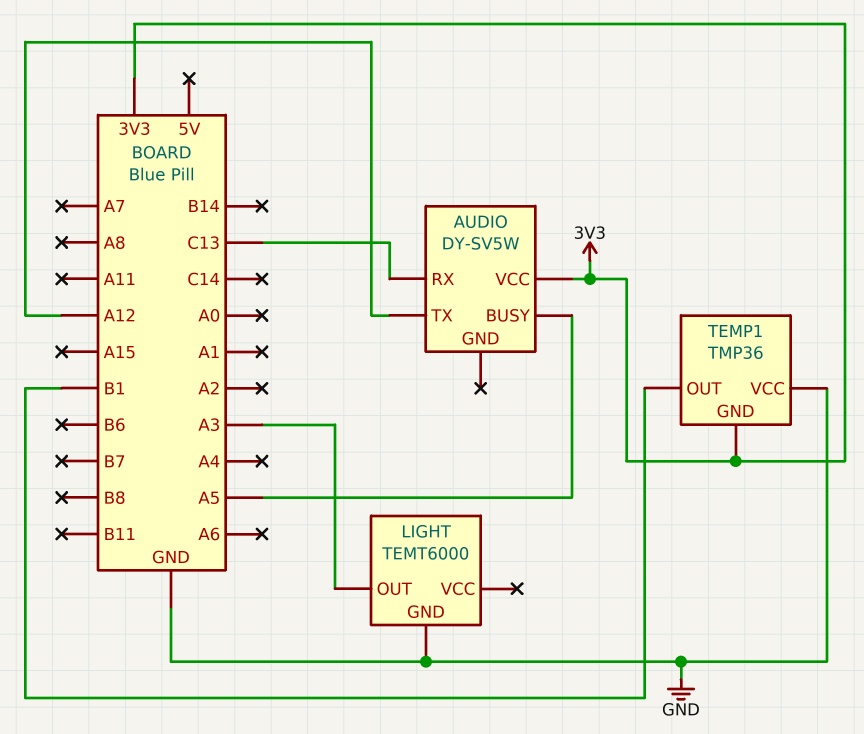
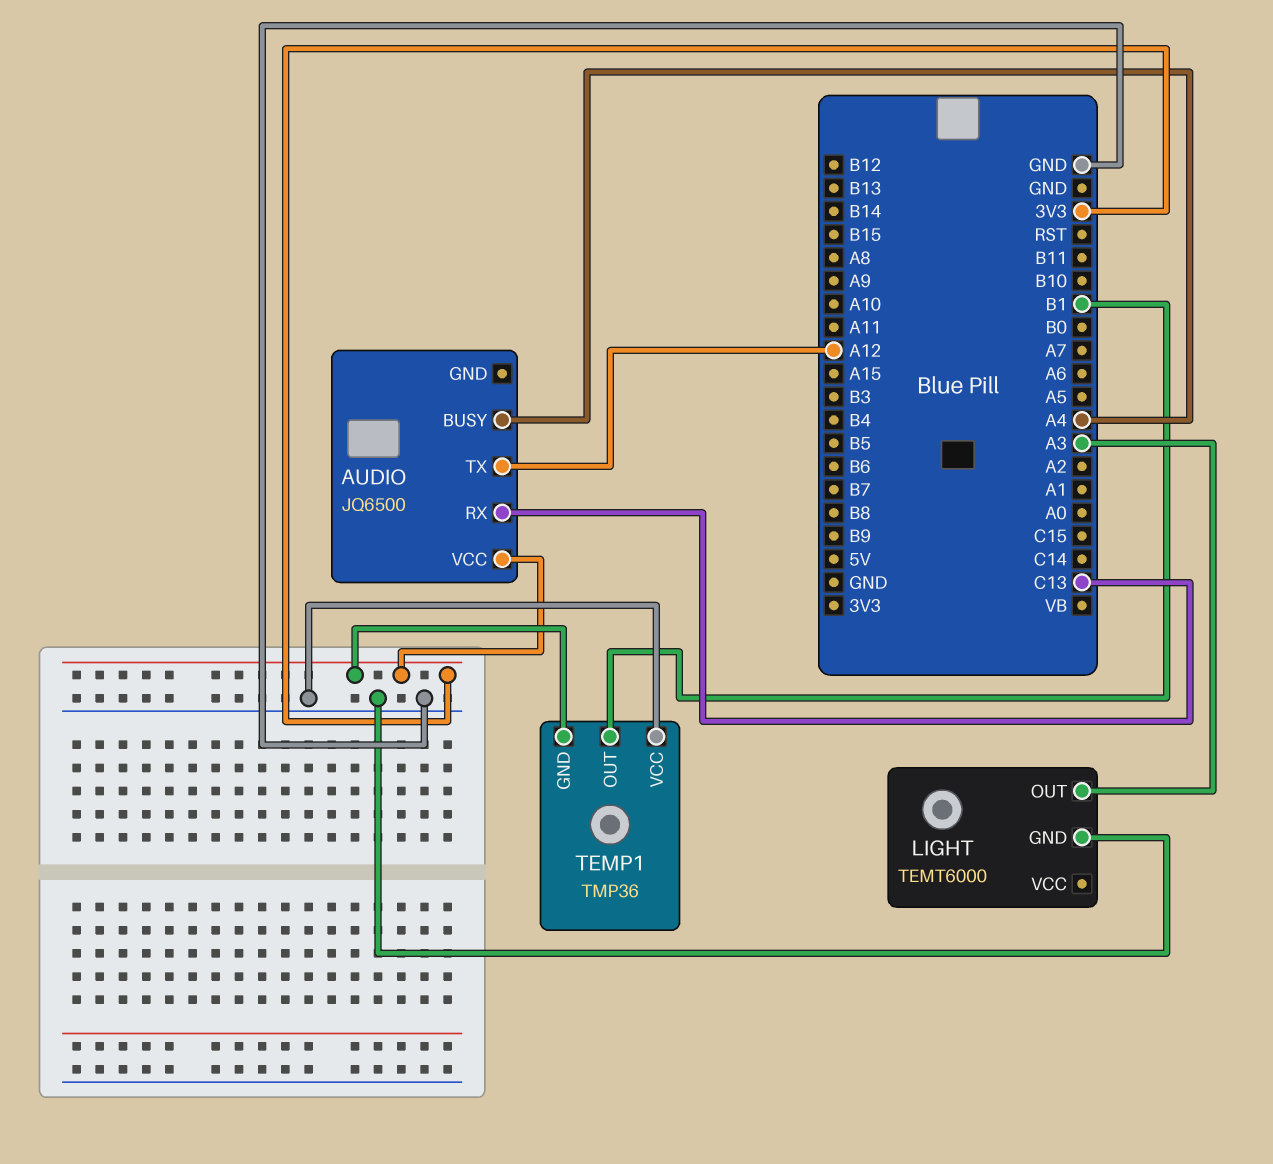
AUDIO: DY-SV5W -> JQ6500
AUDIO pin BUSY: A5 -> A4

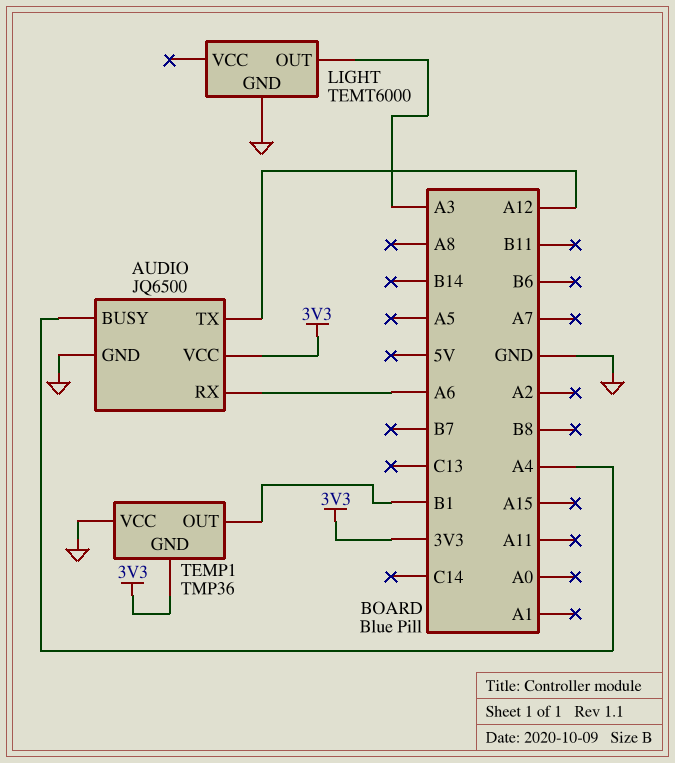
AUDIO pin GND: none -> GND
AUDIO pin RX: C13 -> A6

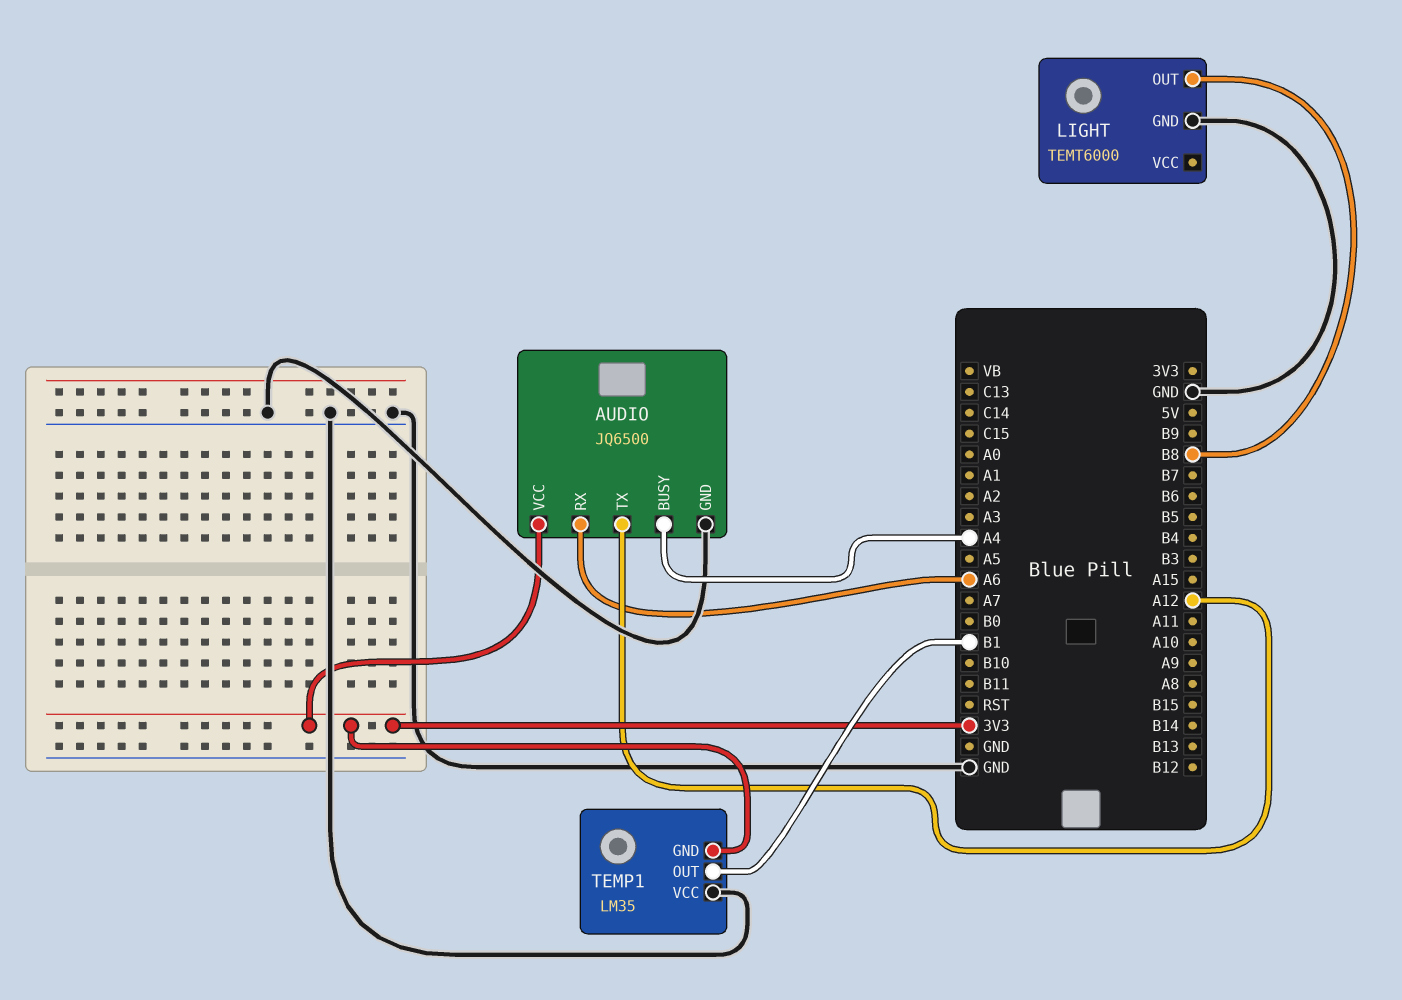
LIGHT pin OUT: A3 -> B8
TEMP1: TMP36 -> LM35

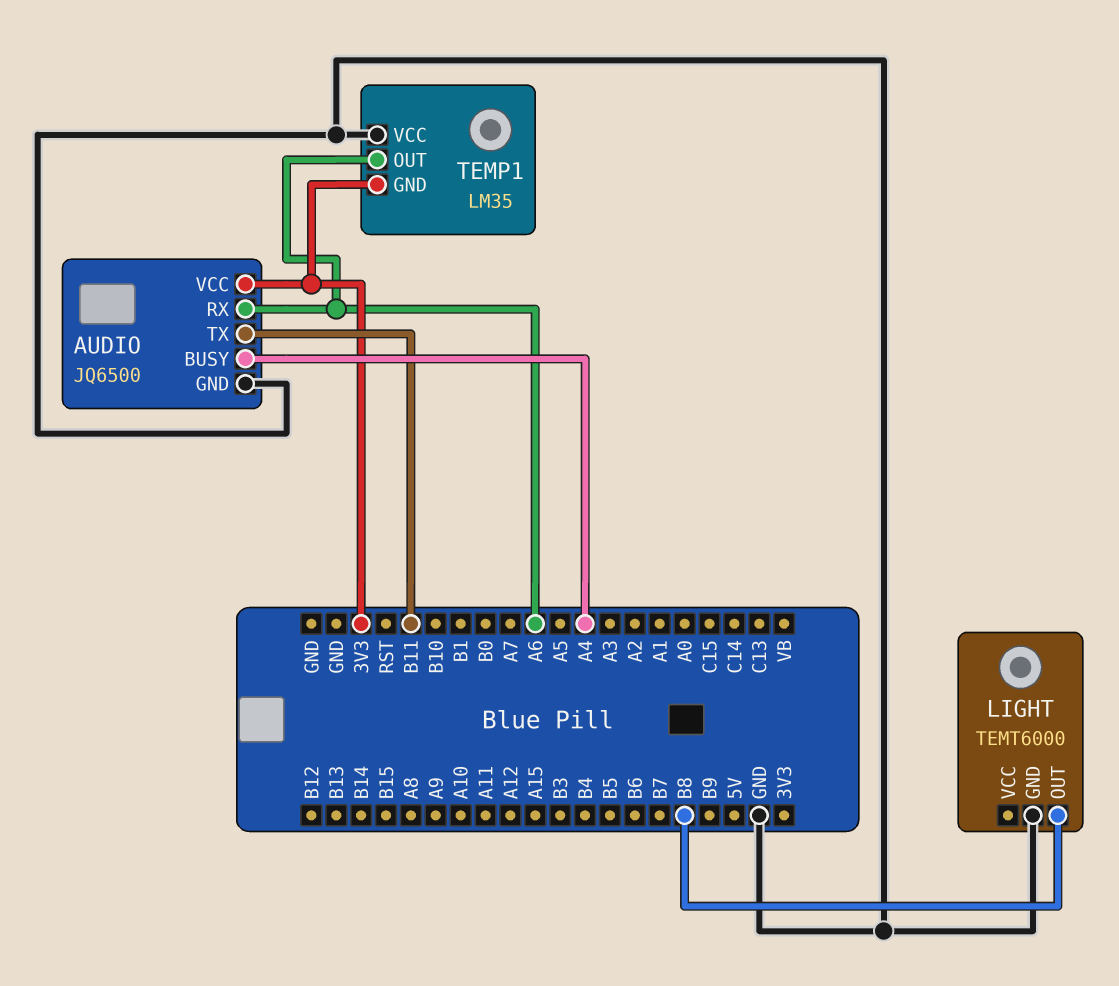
AUDIO pin TX: A12 -> B11
TEMP1 pin OUT: B1 -> A6

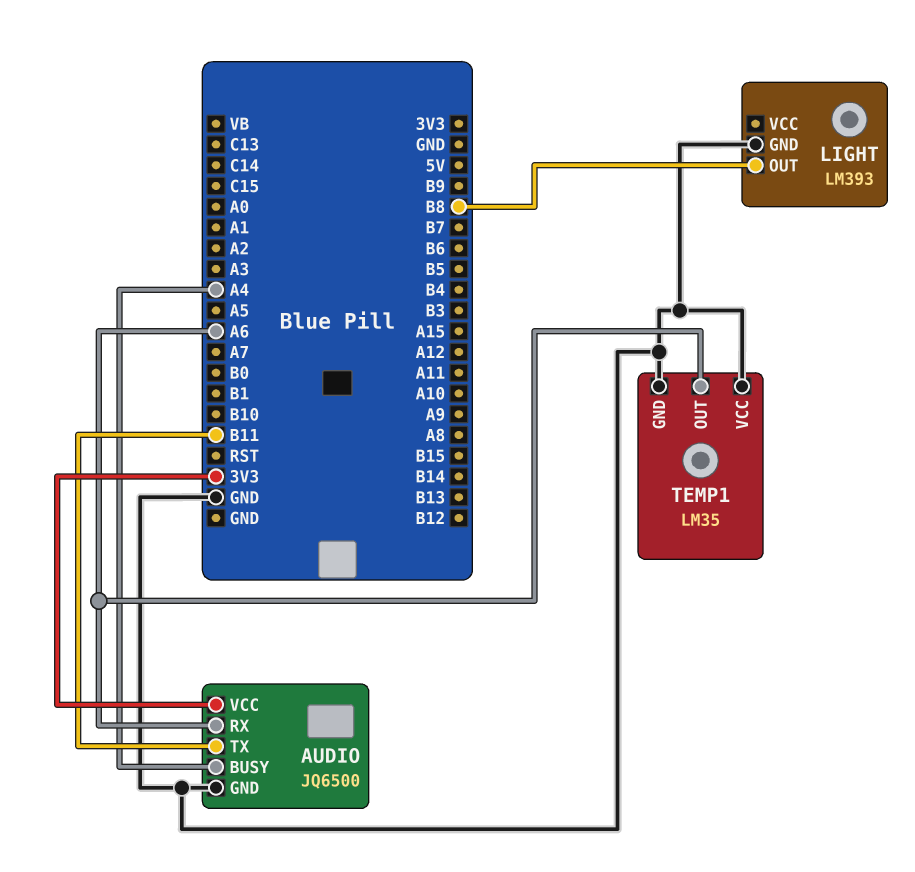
LIGHT: TEMT6000 -> LM393
TEMP1 pin GND: 3V3 -> GND

